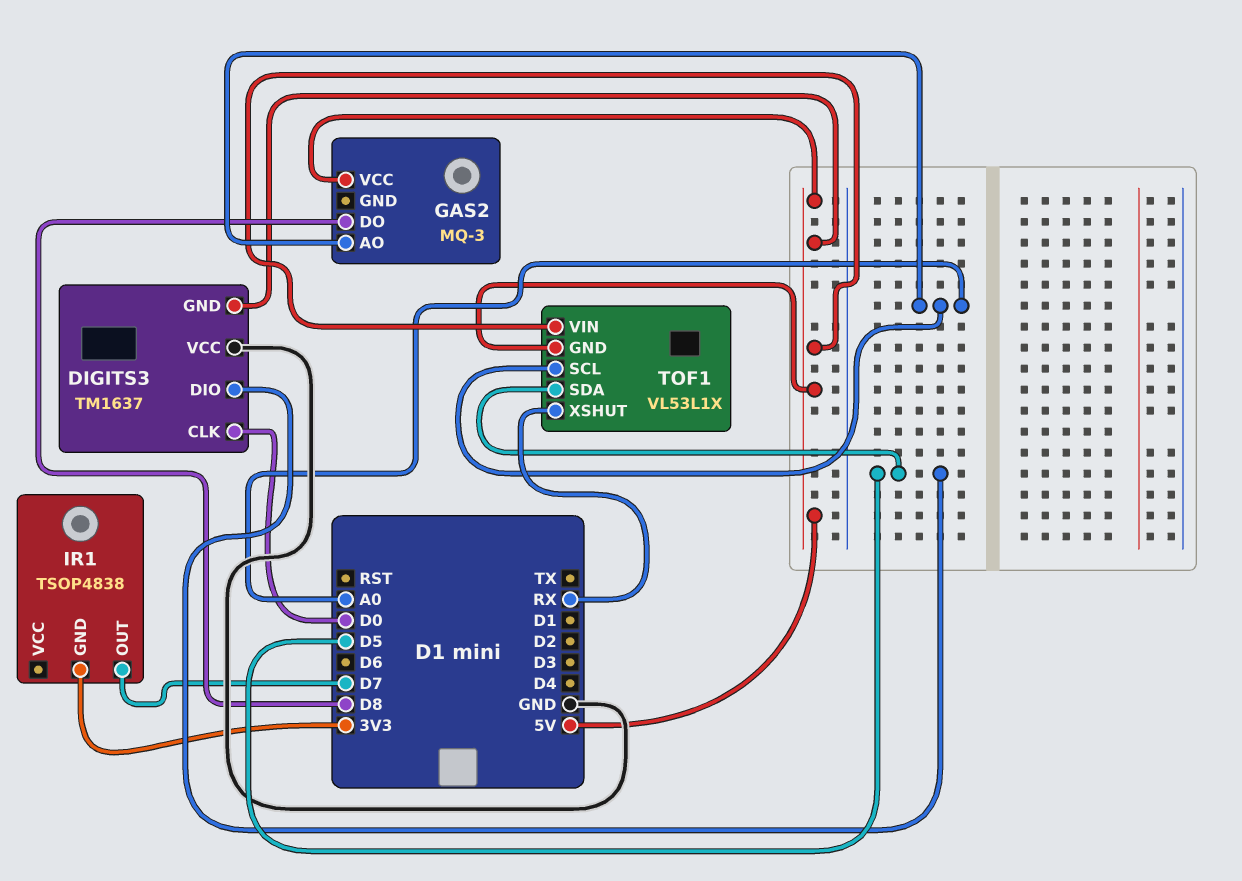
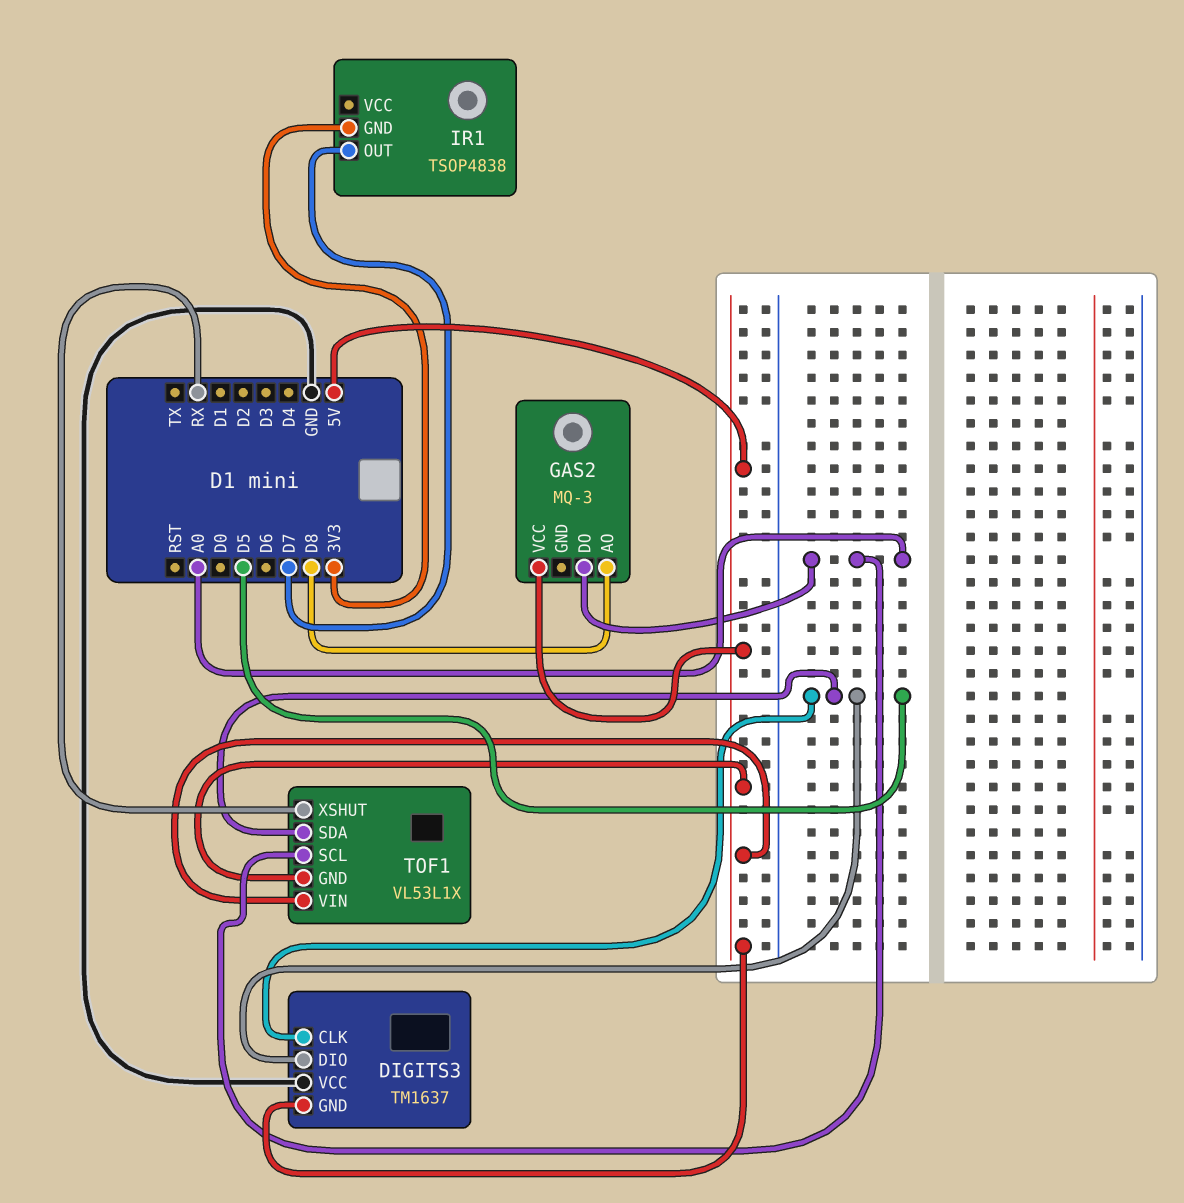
DIGITS3 pin CLK: D0 -> D5
GAS2 pin AO: A0 -> D8
GAS2 pin DO: D8 -> A0

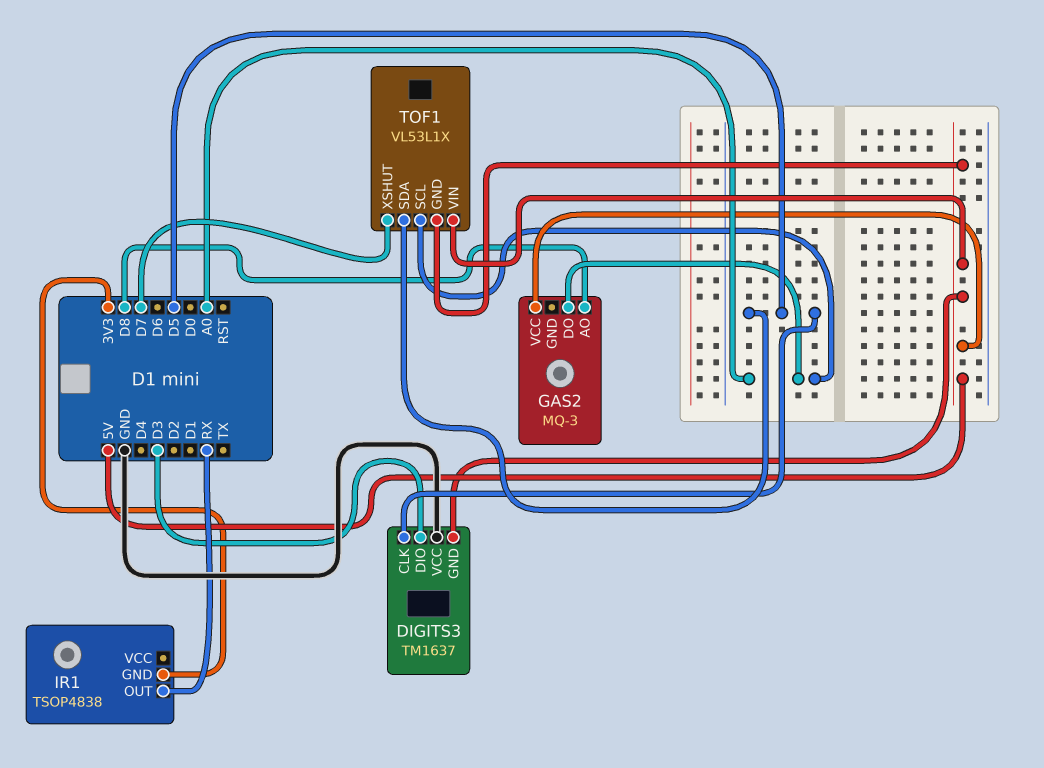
DIGITS3 pin DIO: D5 -> D3
IR1 pin OUT: D7 -> RX
TOF1 pin XSHUT: RX -> D7

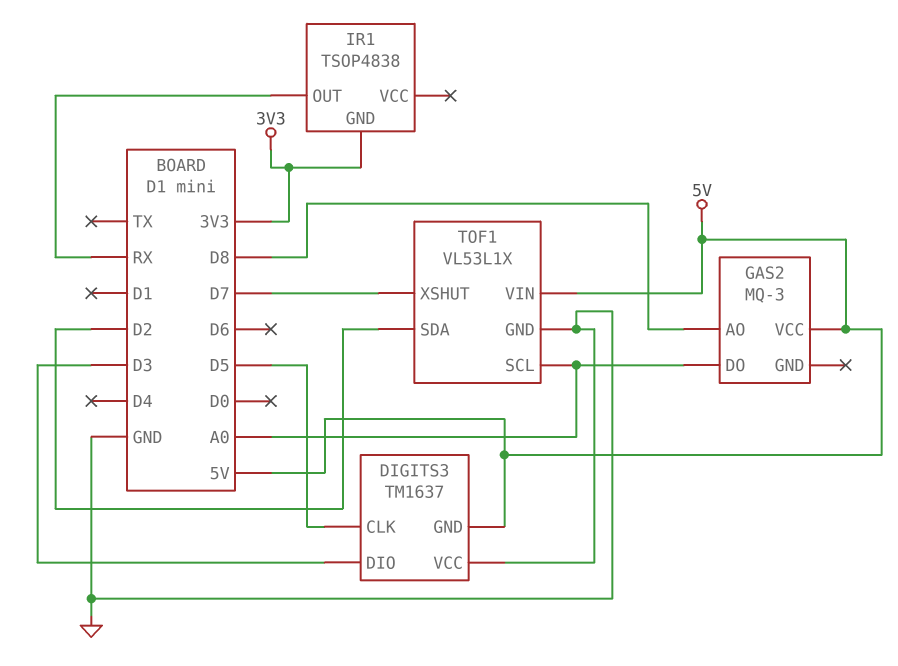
TOF1 pin GND: 5V -> GND
TOF1 pin SDA: D5 -> D2

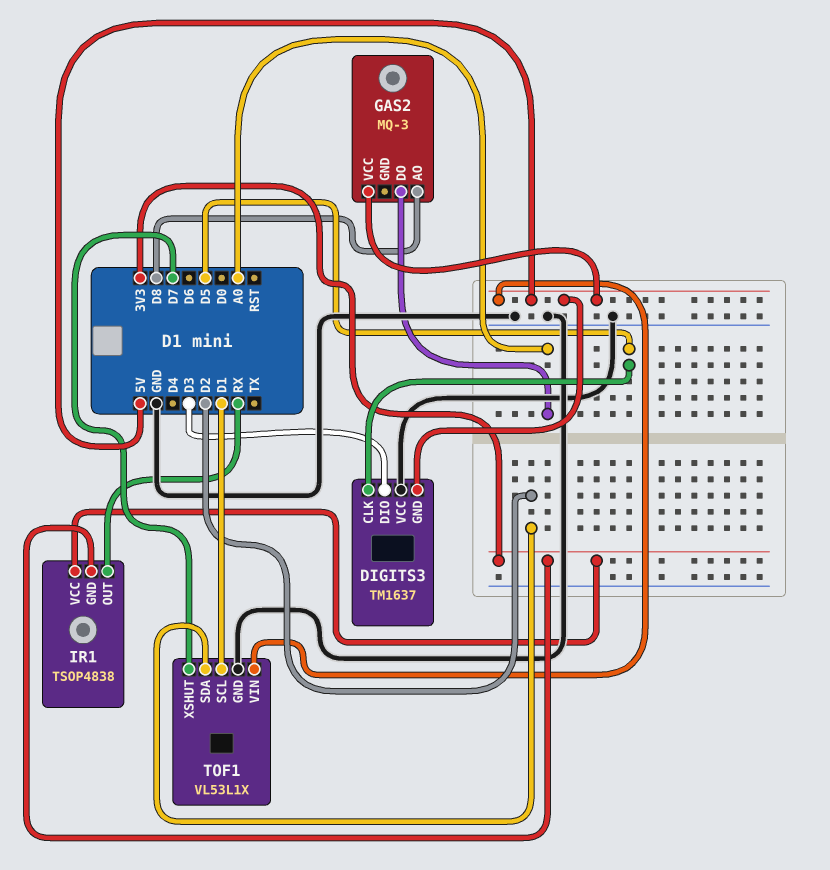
IR1 pin VCC: none -> 3V3
TOF1 pin SCL: A0 -> D1

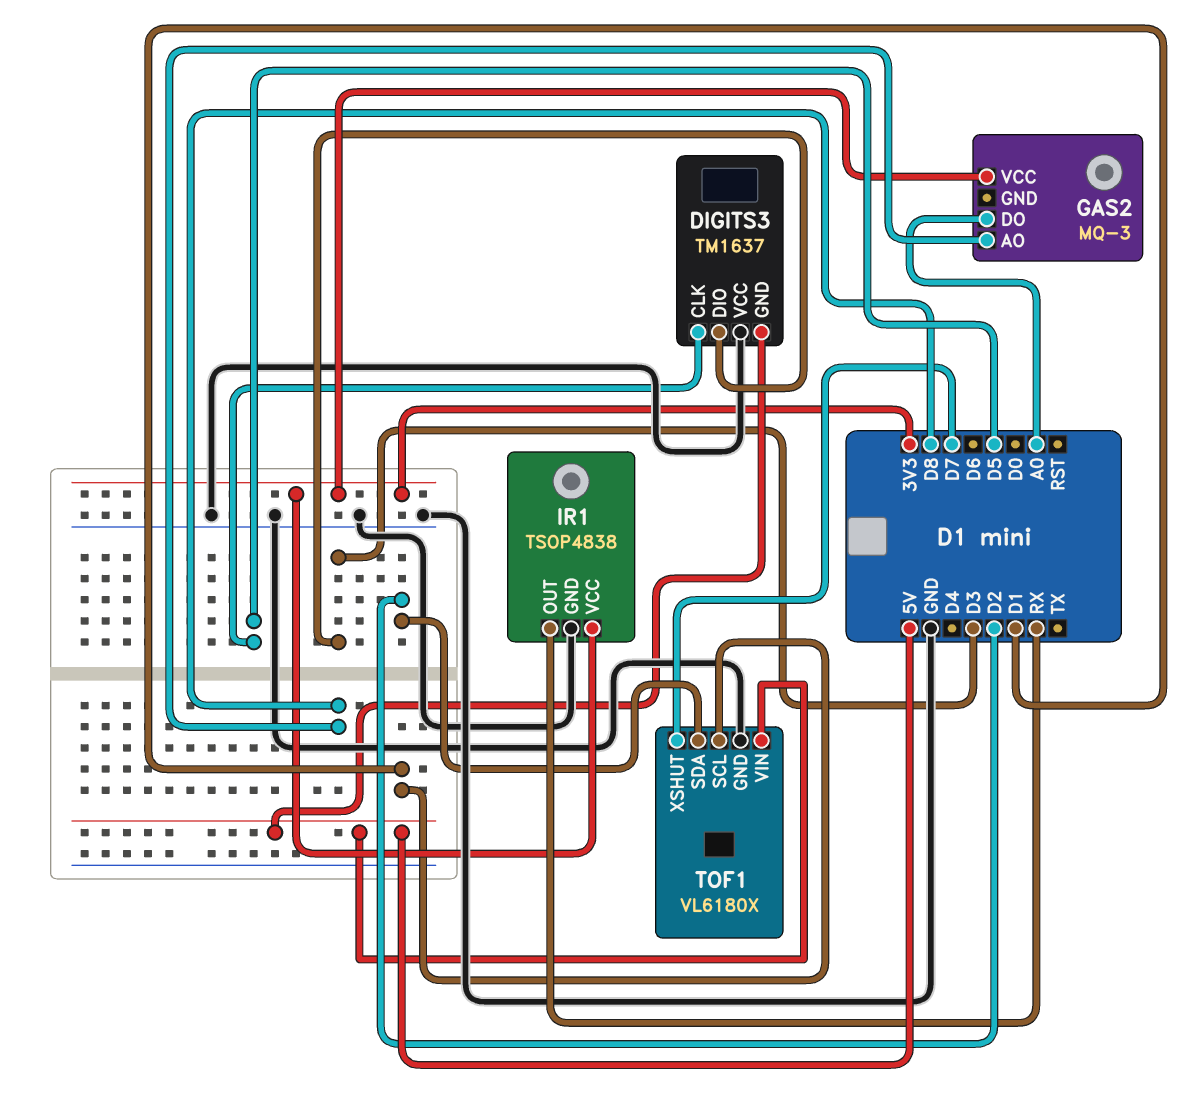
GAS2 pin VCC: 5V -> 3V3
IR1 pin GND: 3V3 -> GND
TOF1: VL53L1X -> VL6180X

